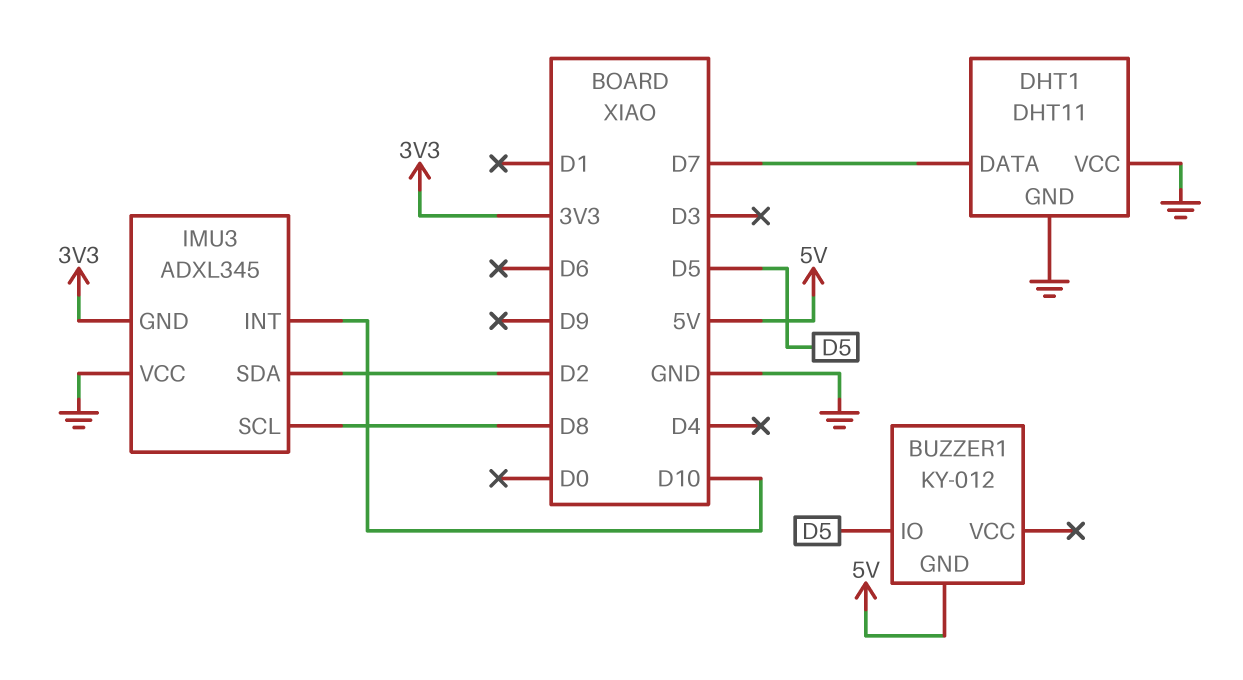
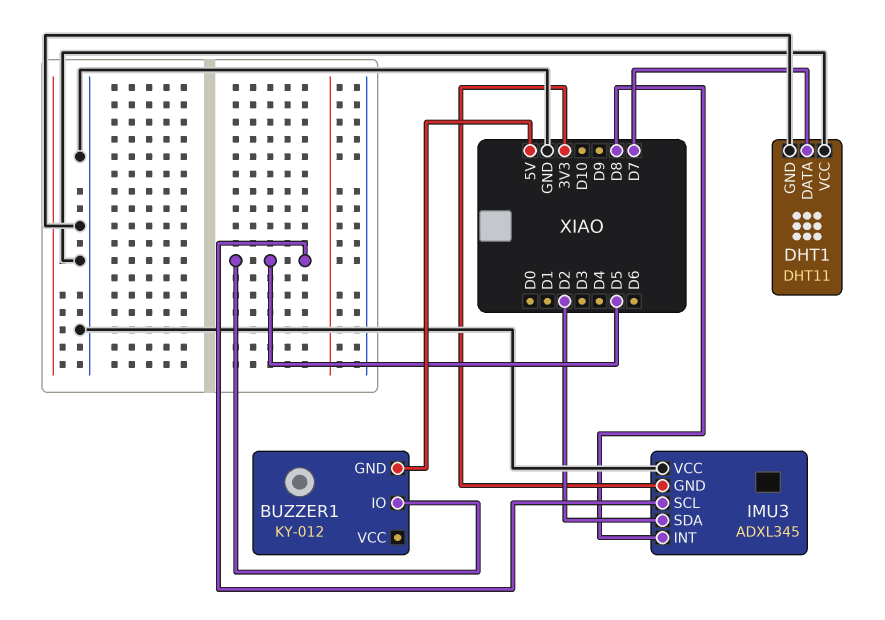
IMU3 pin INT: D10 -> D8
IMU3 pin SCL: D8 -> D5

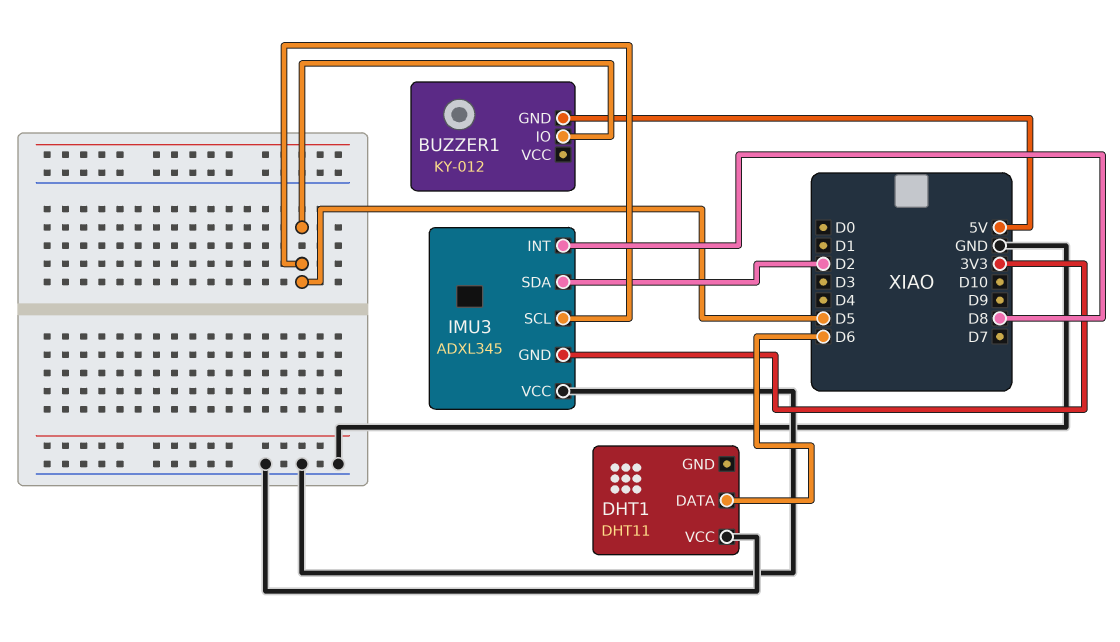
DHT1 pin DATA: D7 -> D6
DHT1 pin GND: GND -> none

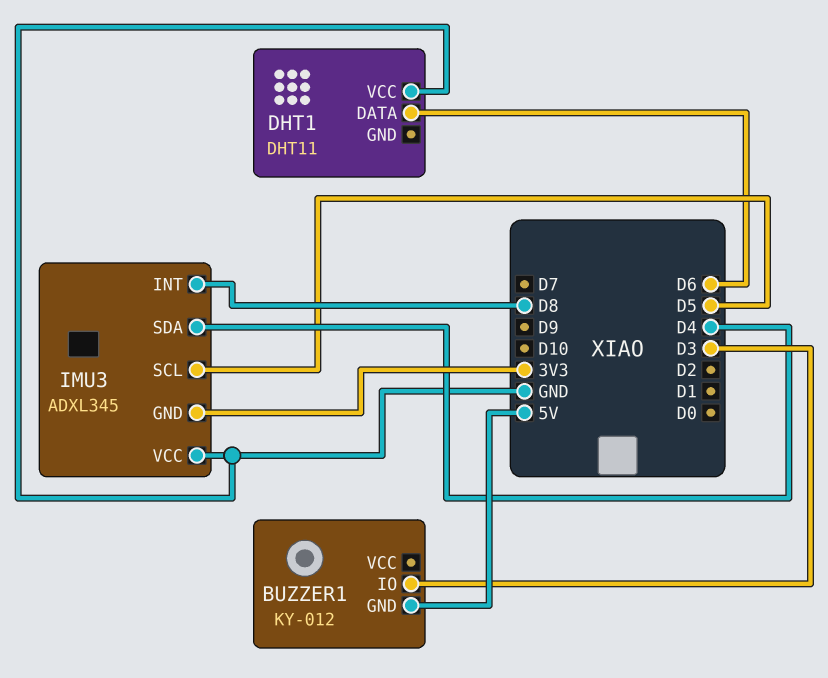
BUZZER1 pin IO: D5 -> D3
IMU3 pin SDA: D2 -> D4

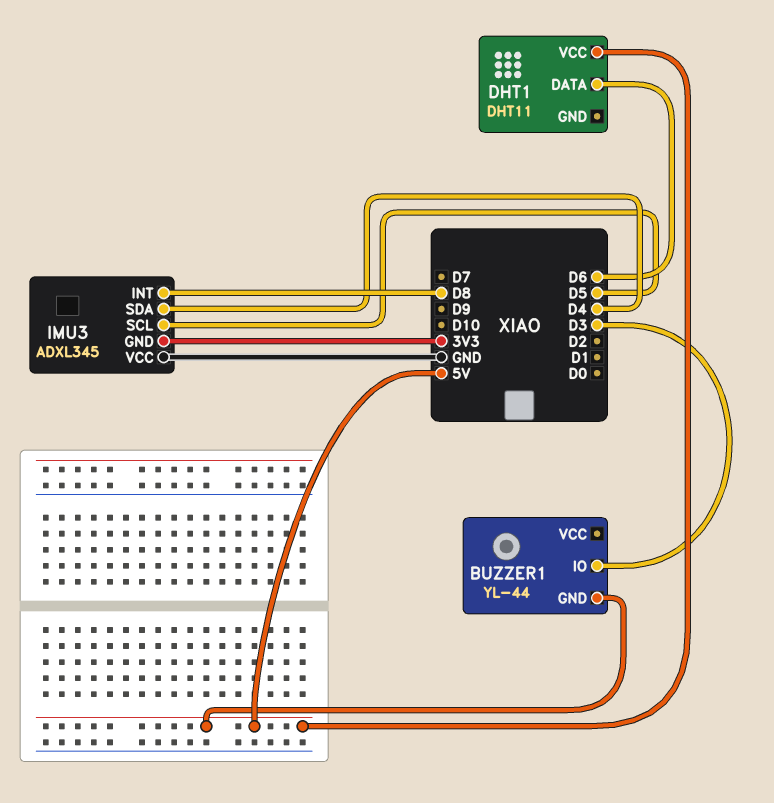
BUZZER1: KY-012 -> YL-44
DHT1 pin VCC: GND -> 5V

